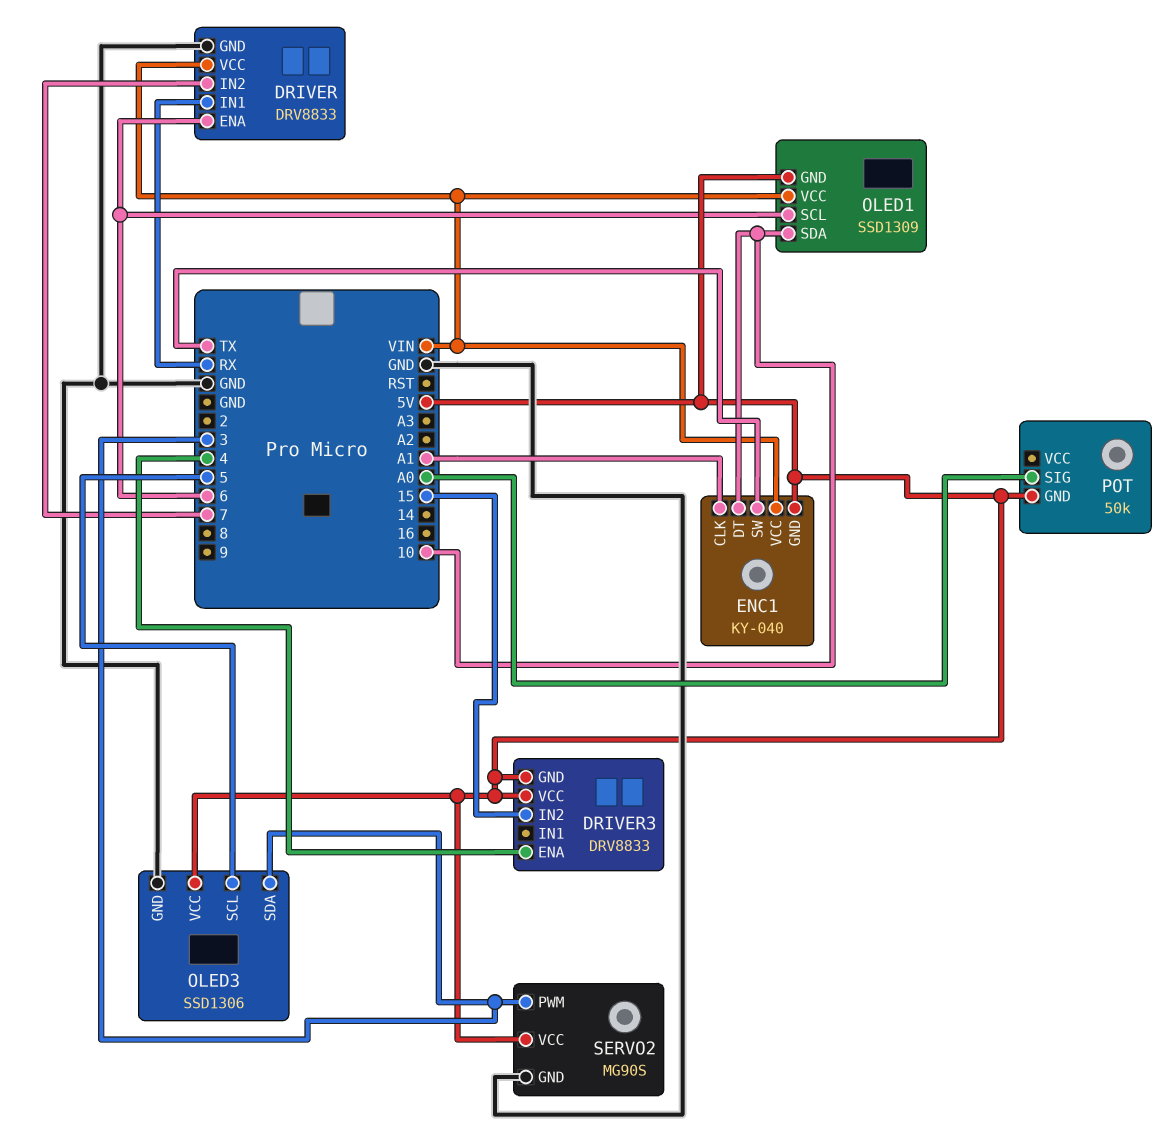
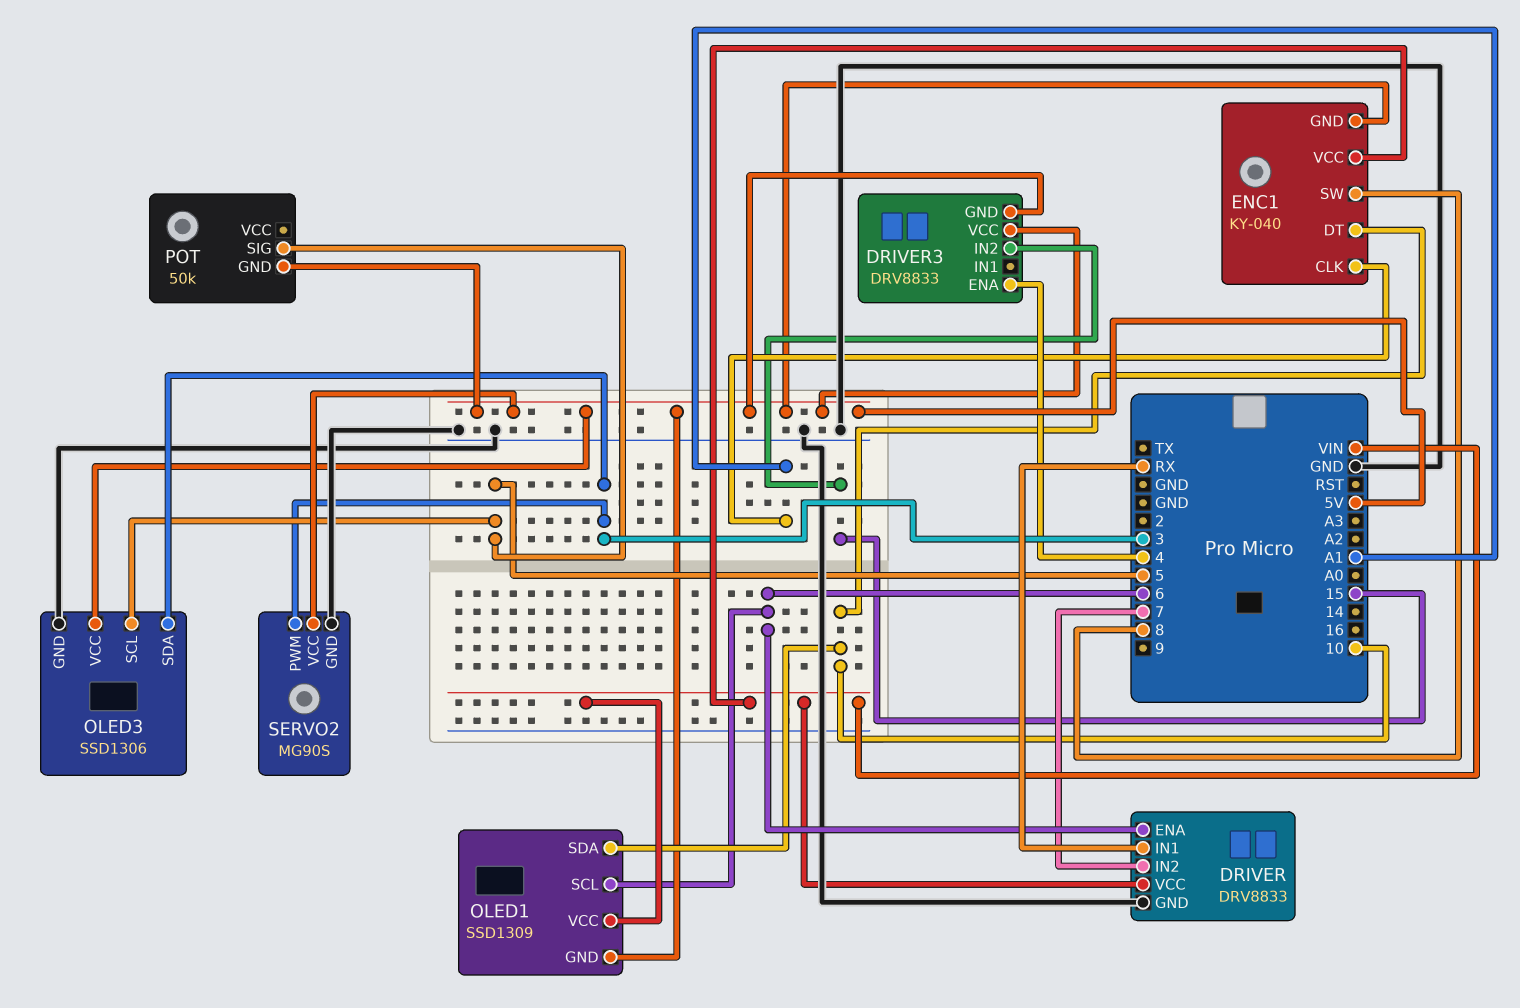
ENC1 pin SW: TX -> 8
POT pin SIG: A0 -> 5

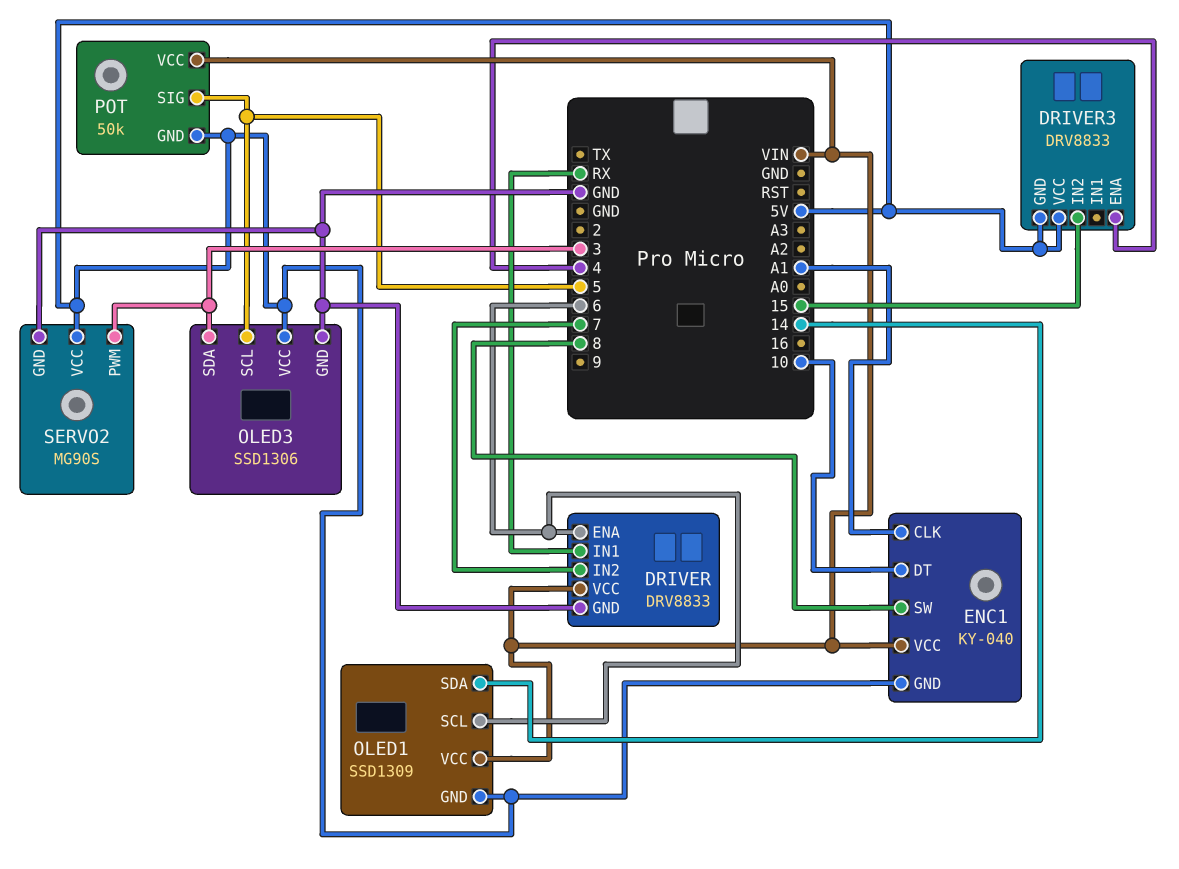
OLED1 pin SDA: 10 -> 14
POT pin VCC: none -> VIN

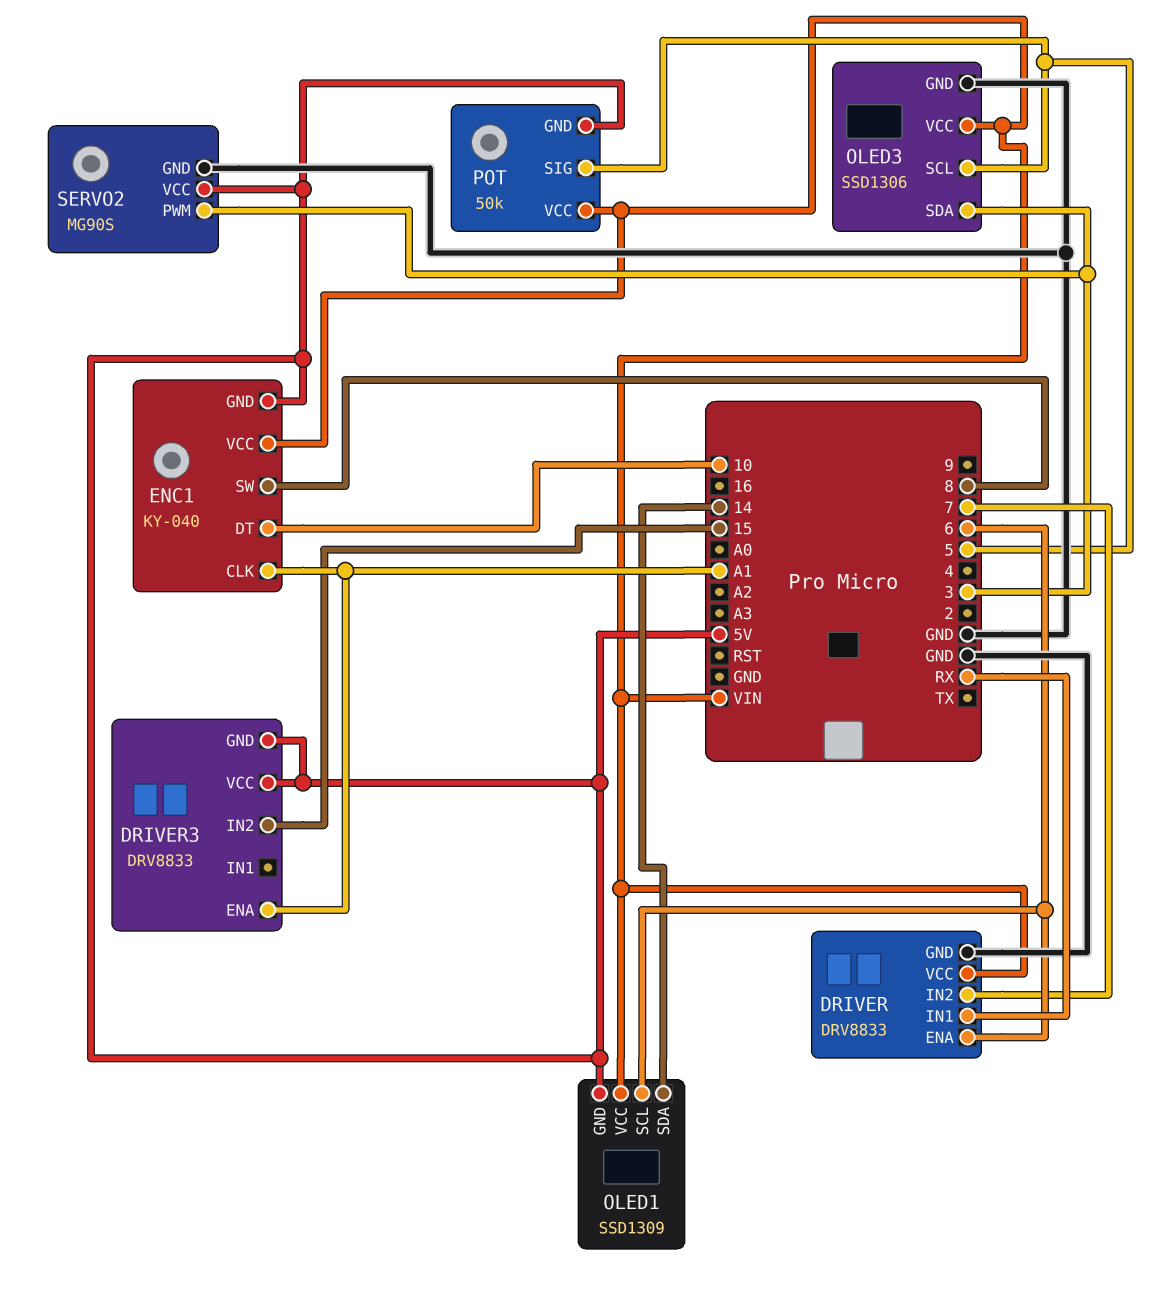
DRIVER3 pin ENA: 4 -> A1
OLED3 pin VCC: 5V -> VIN

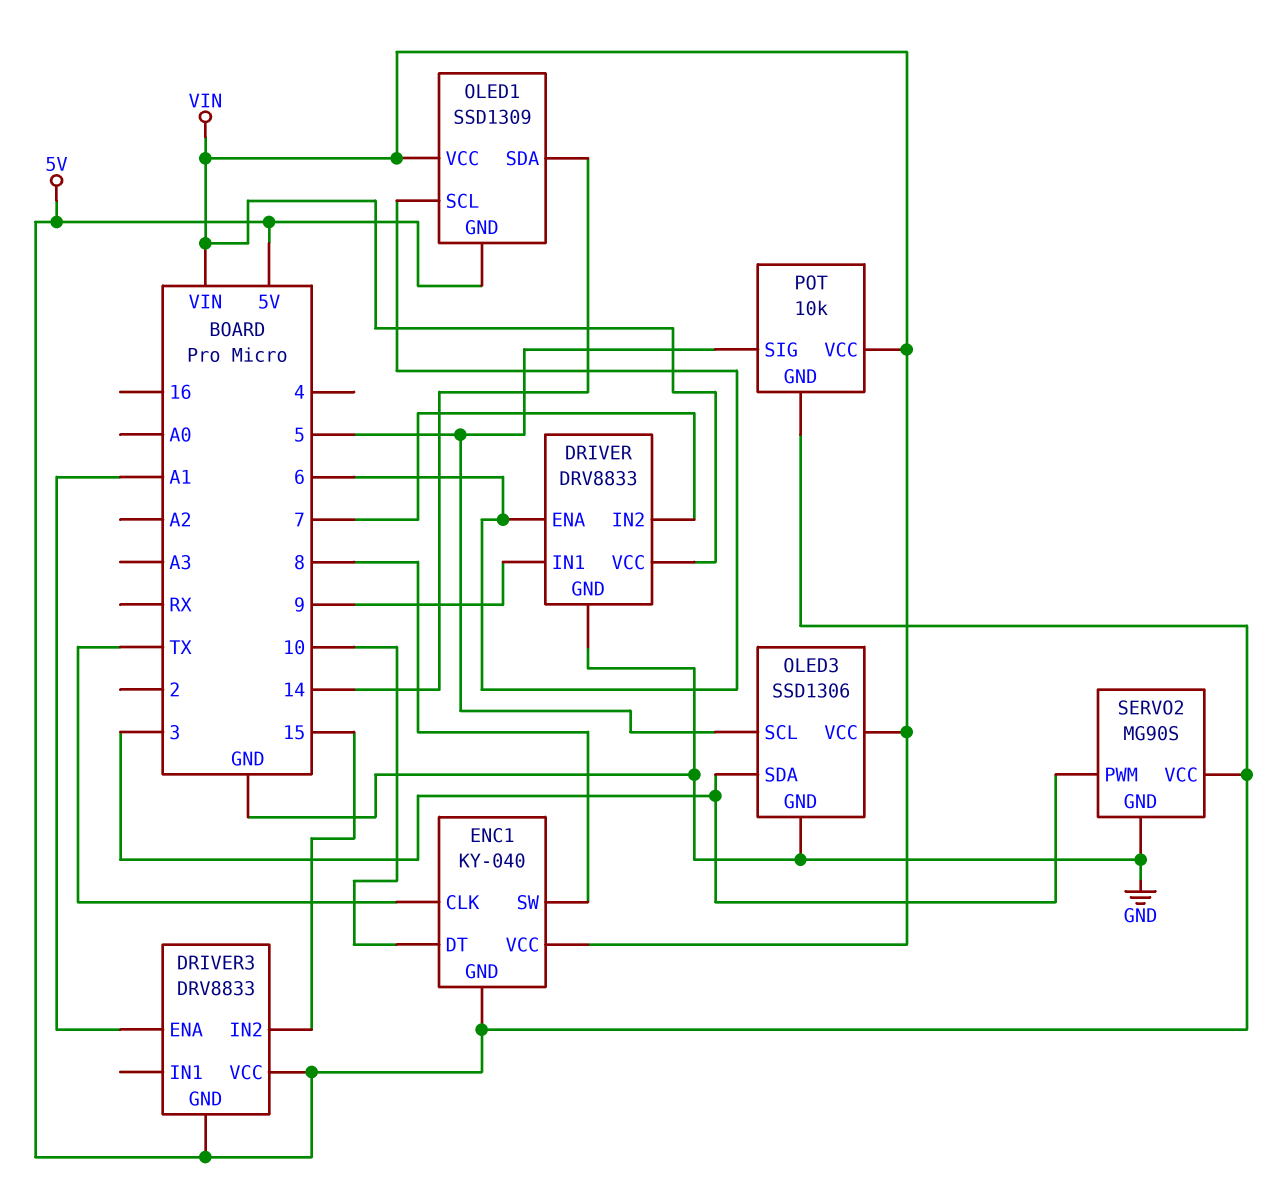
DRIVER pin IN1: RX -> 9
ENC1 pin CLK: A1 -> TX
POT: 50k -> 10k

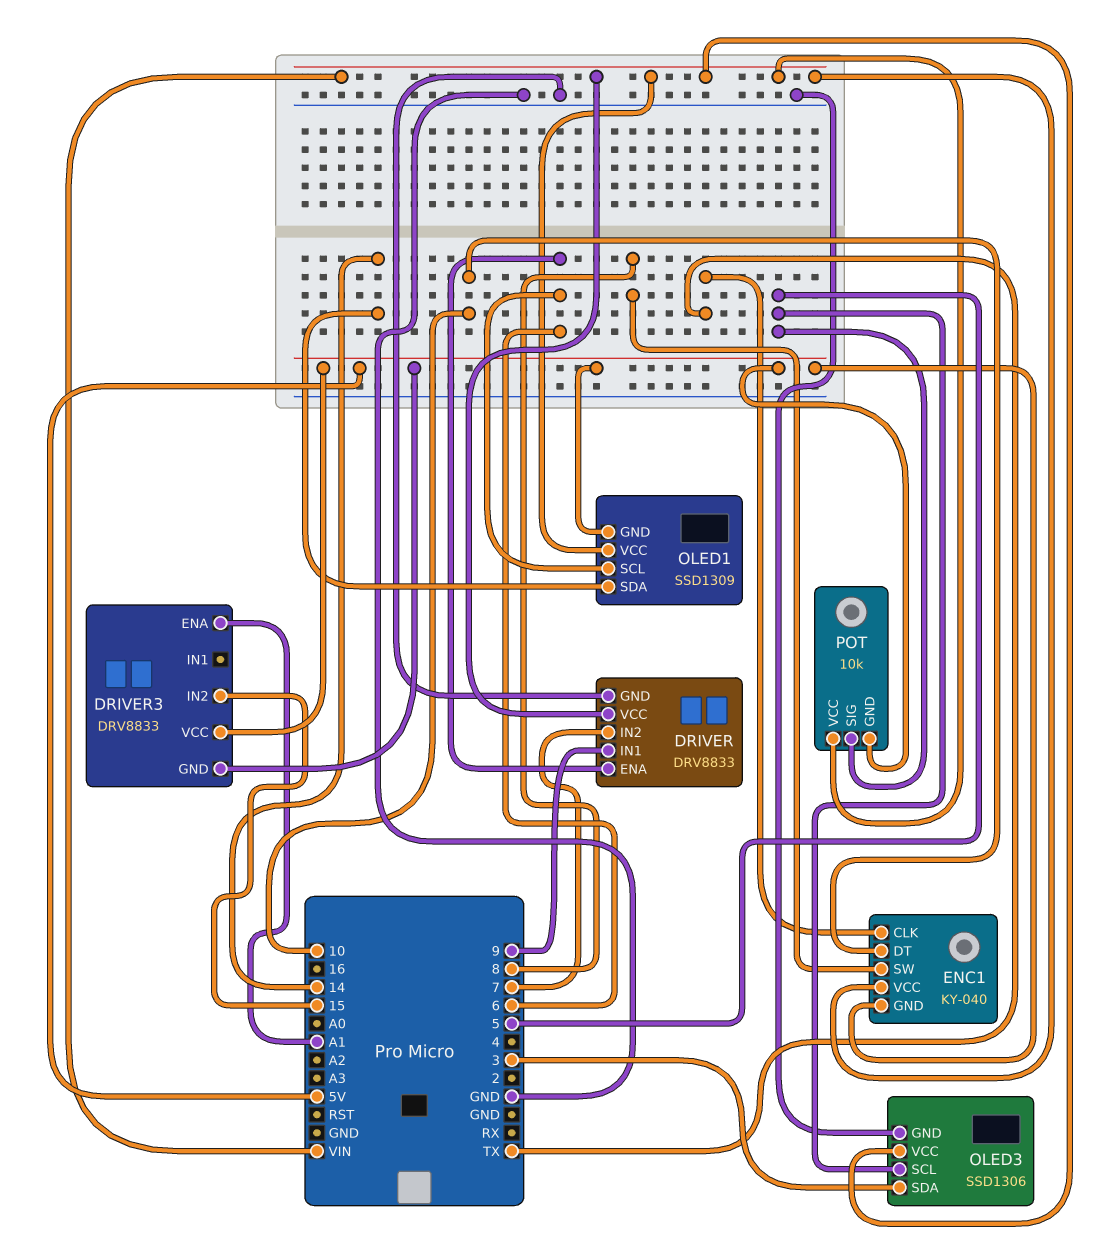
SERVO2: MG90S -> none
SERVO2 pin GND: GND -> none
SERVO2 pin PWM: 3 -> none
SERVO2 pin VCC: 5V -> none

